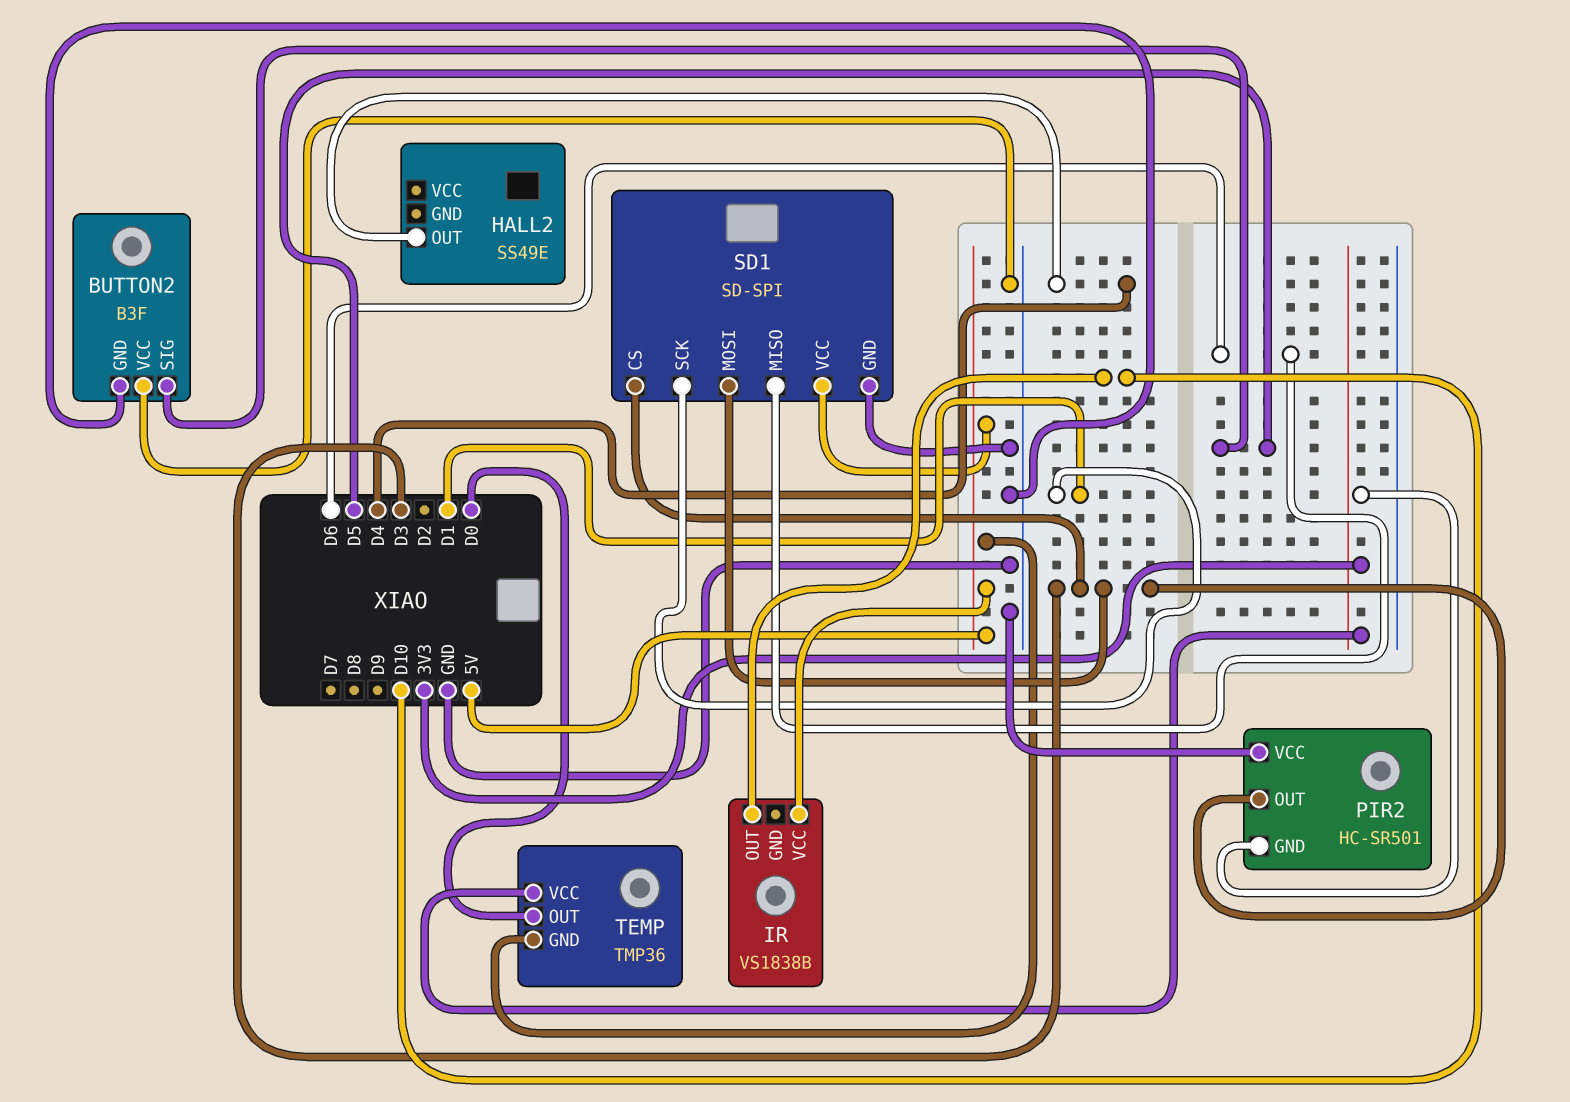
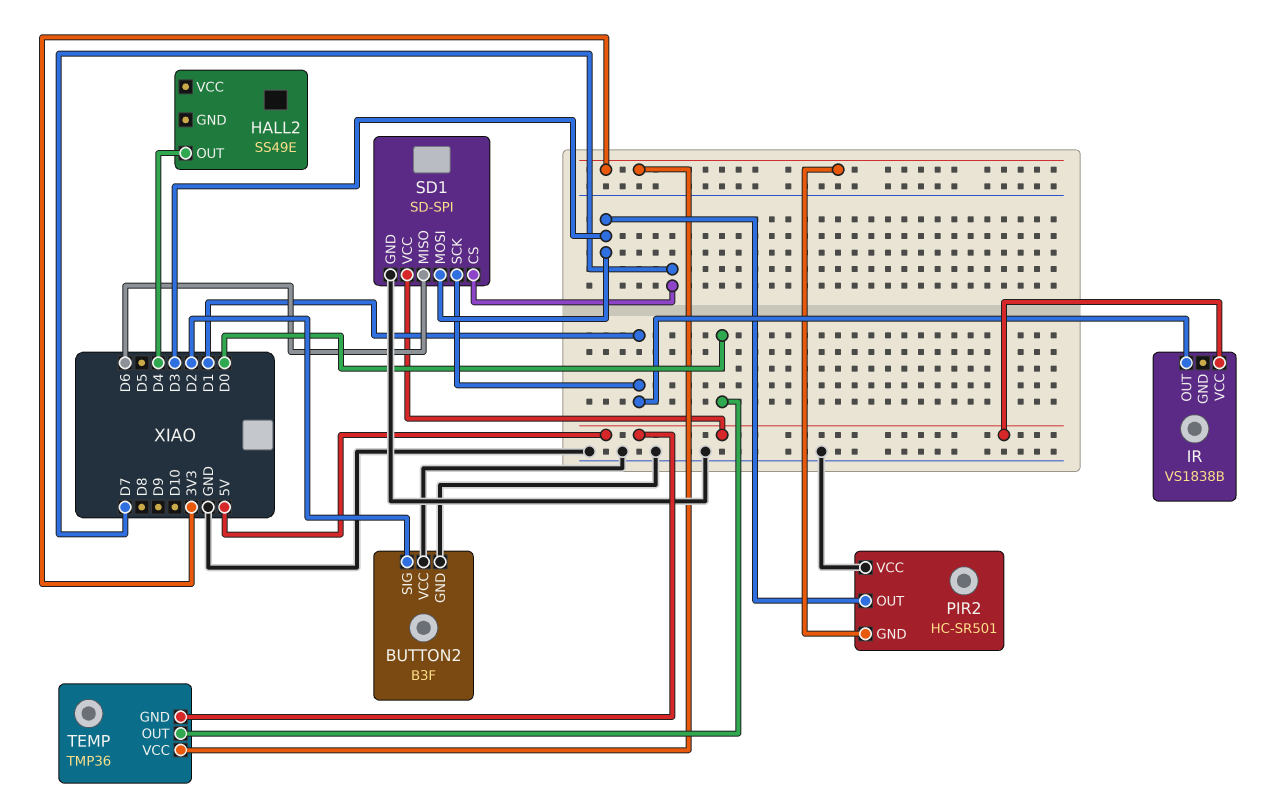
BUTTON2 pin SIG: D5 -> D2
IR pin OUT: D10 -> D1
SD1 pin CS: D3 -> D7

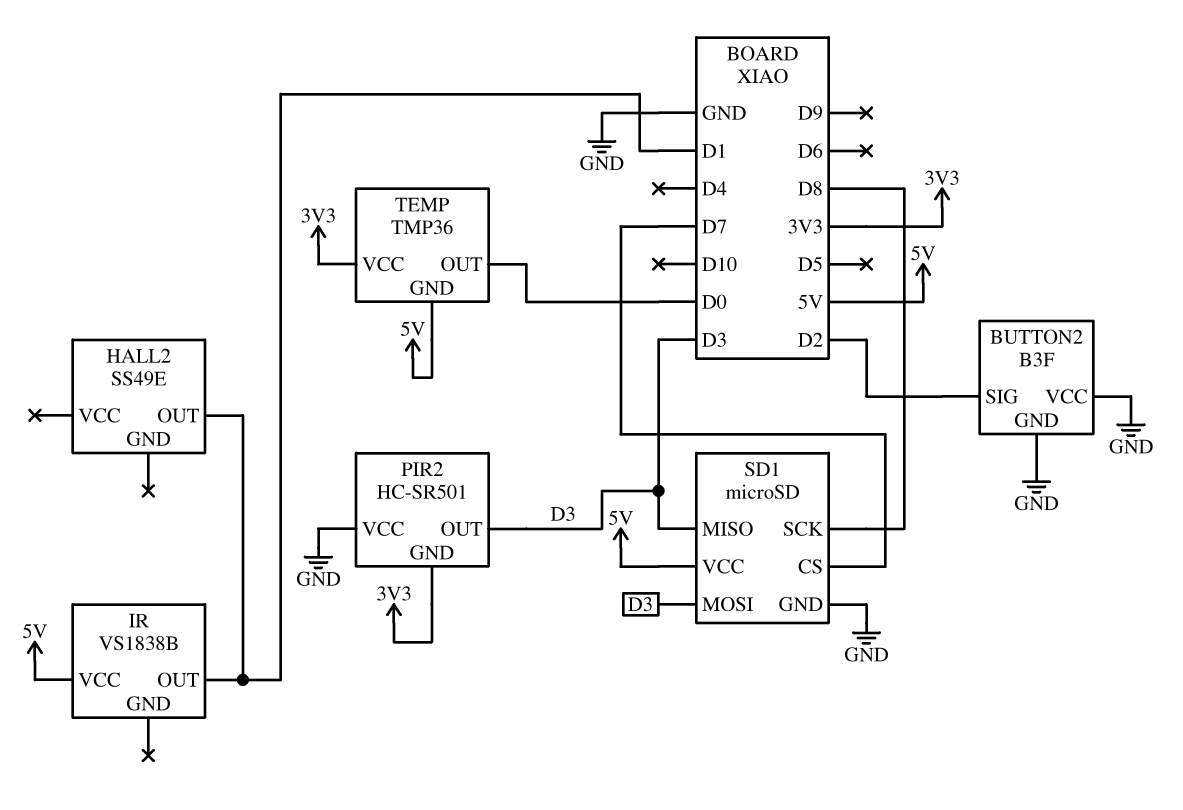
HALL2 pin OUT: D4 -> D1
SD1: SD-SPI -> microSD
SD1 pin MISO: D6 -> D3
SD1 pin SCK: D1 -> D8

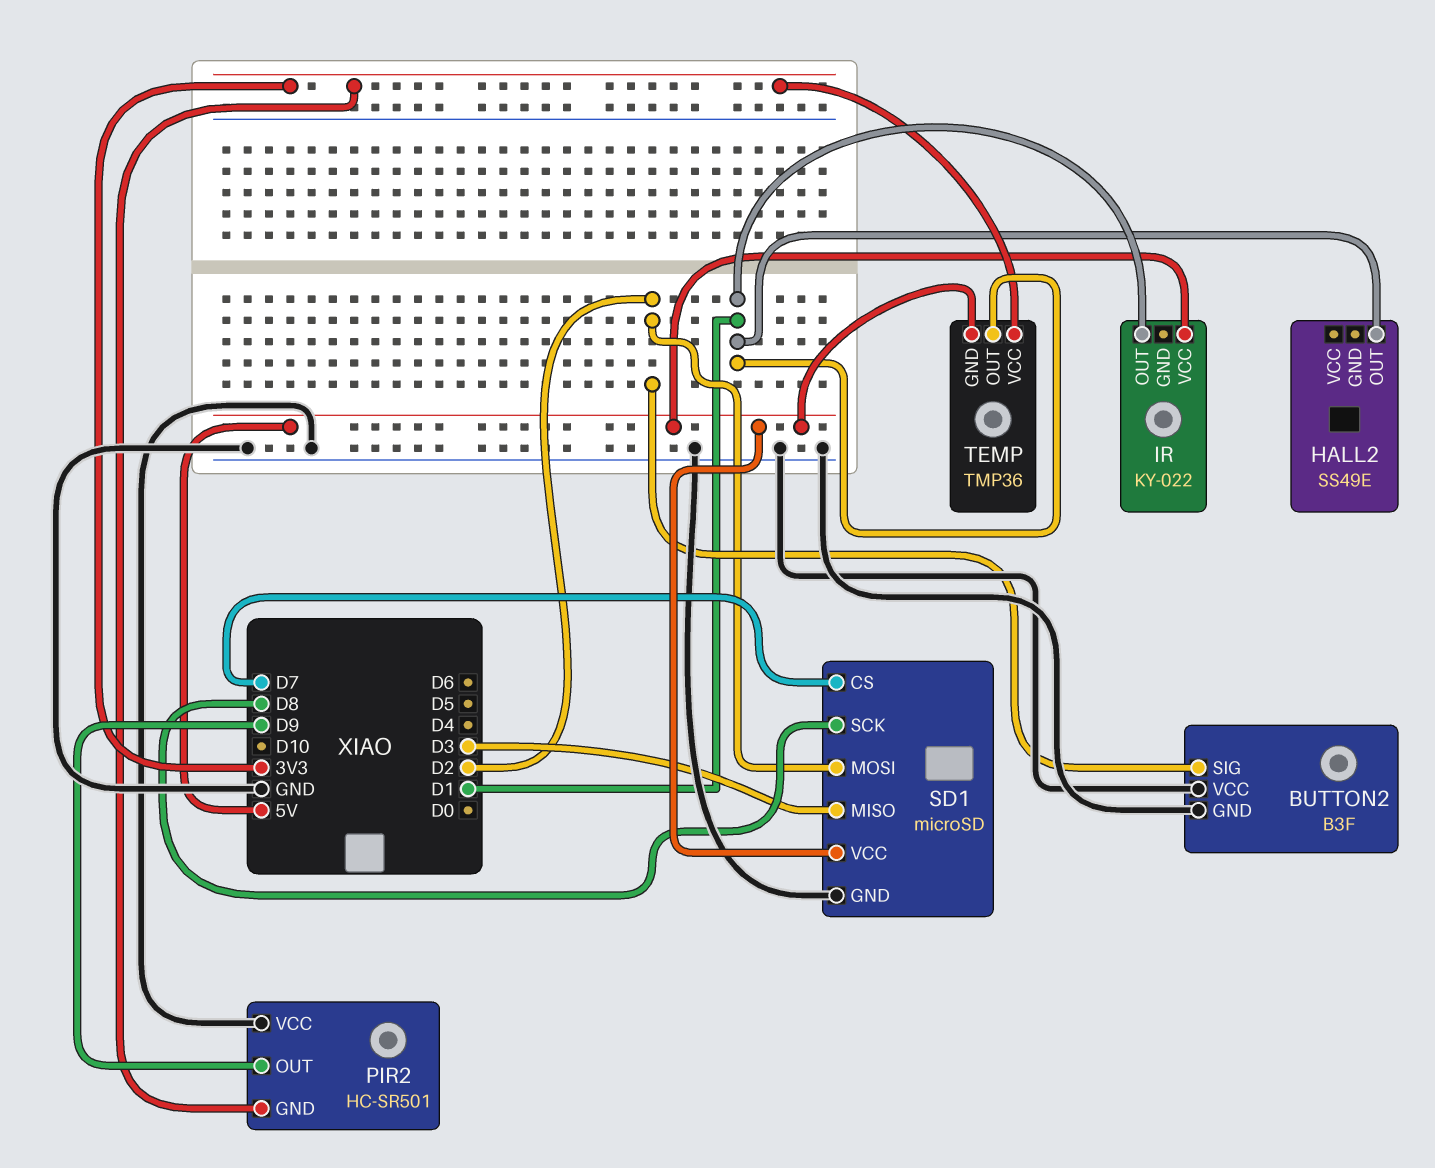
IR: VS1838B -> KY-022
PIR2 pin OUT: D3 -> D9
SD1 pin MOSI: D3 -> D2
TEMP pin OUT: D0 -> D1

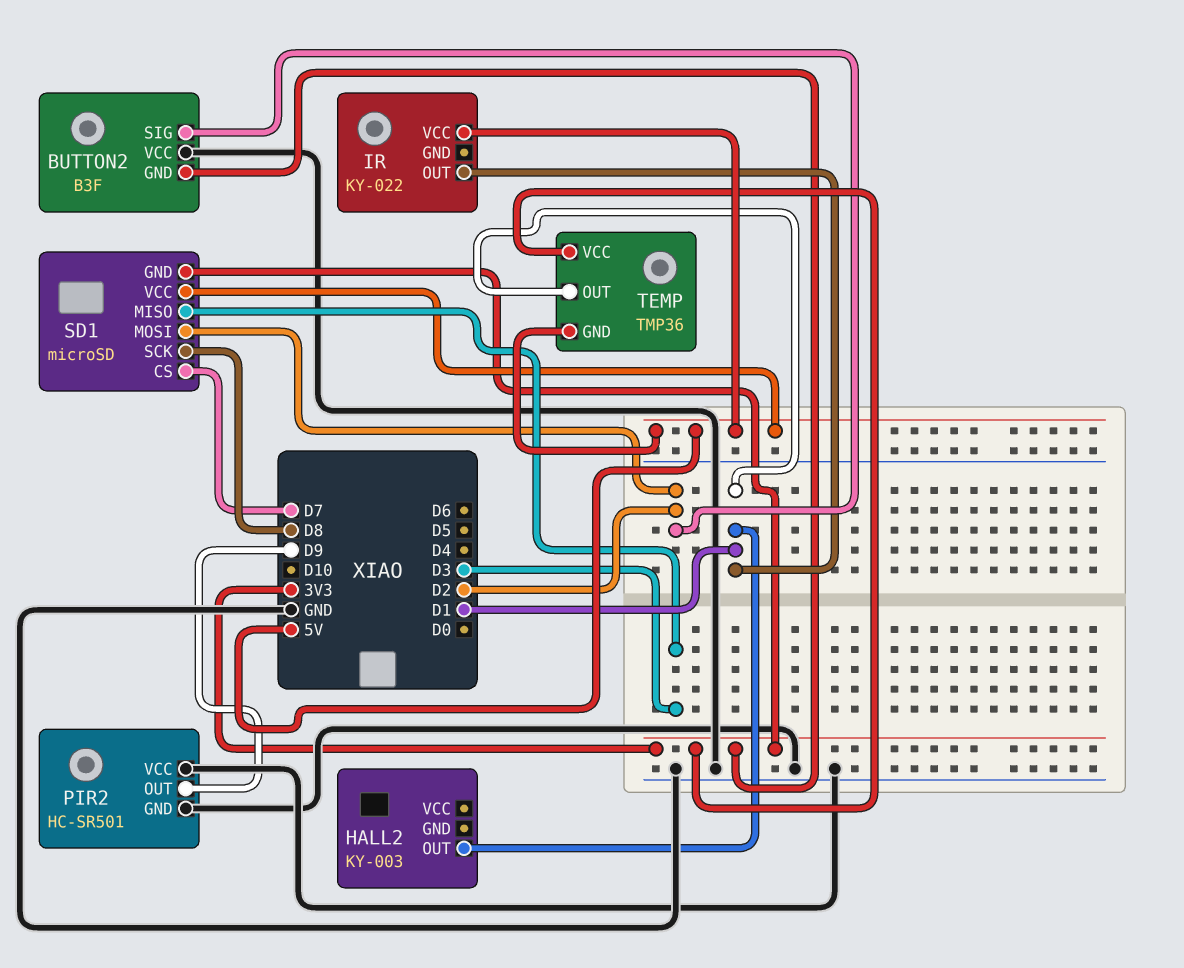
BUTTON2 pin GND: GND -> 3V3
HALL2: SS49E -> KY-003
PIR2 pin GND: 3V3 -> GND
SD1 pin GND: GND -> 3V3

